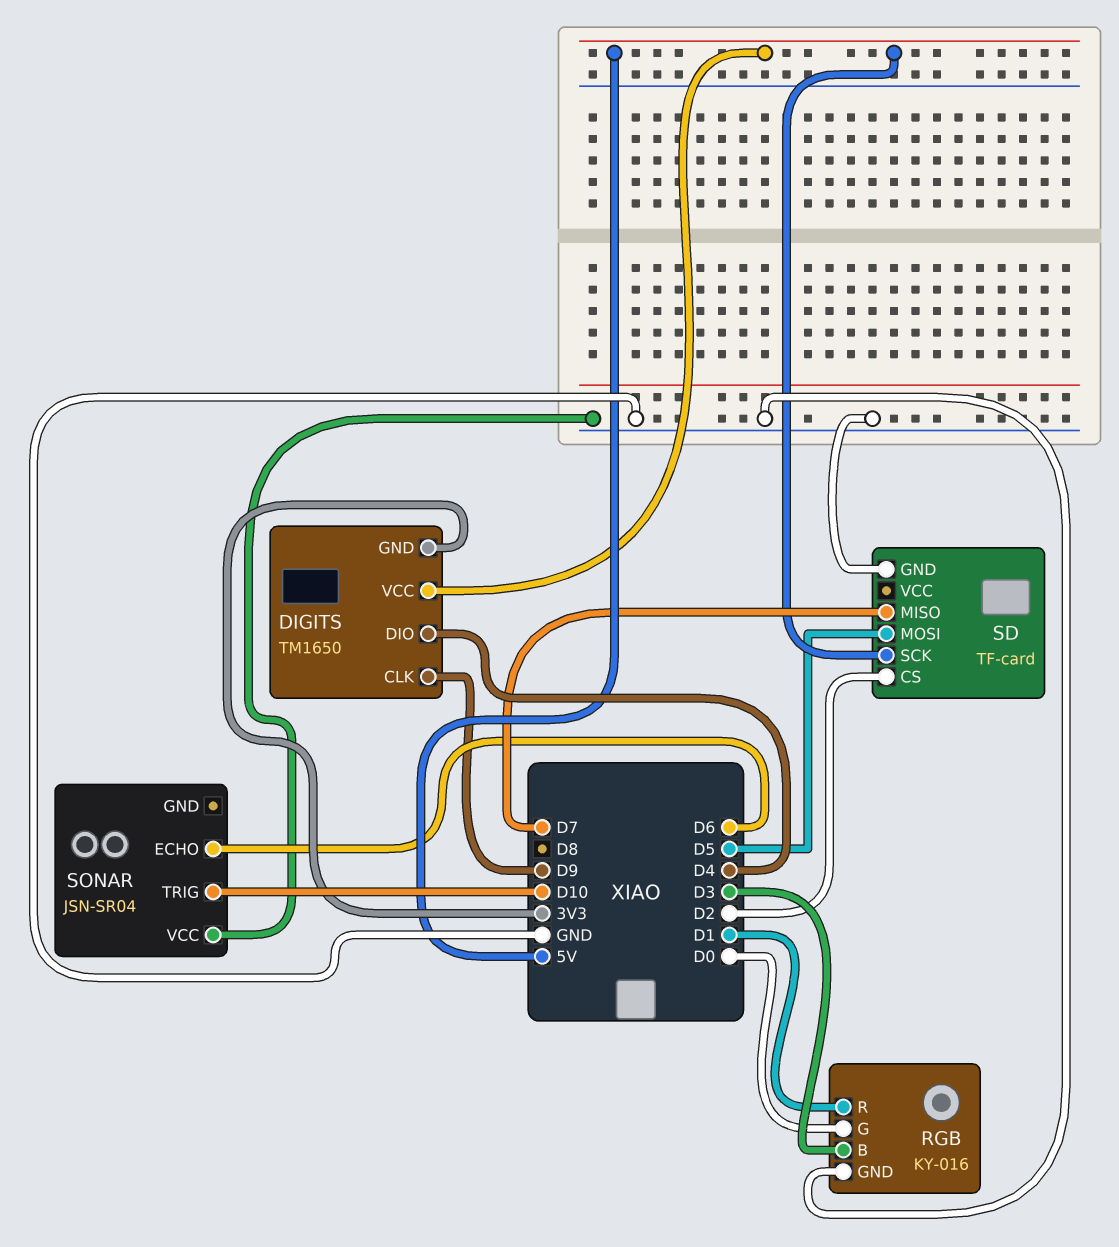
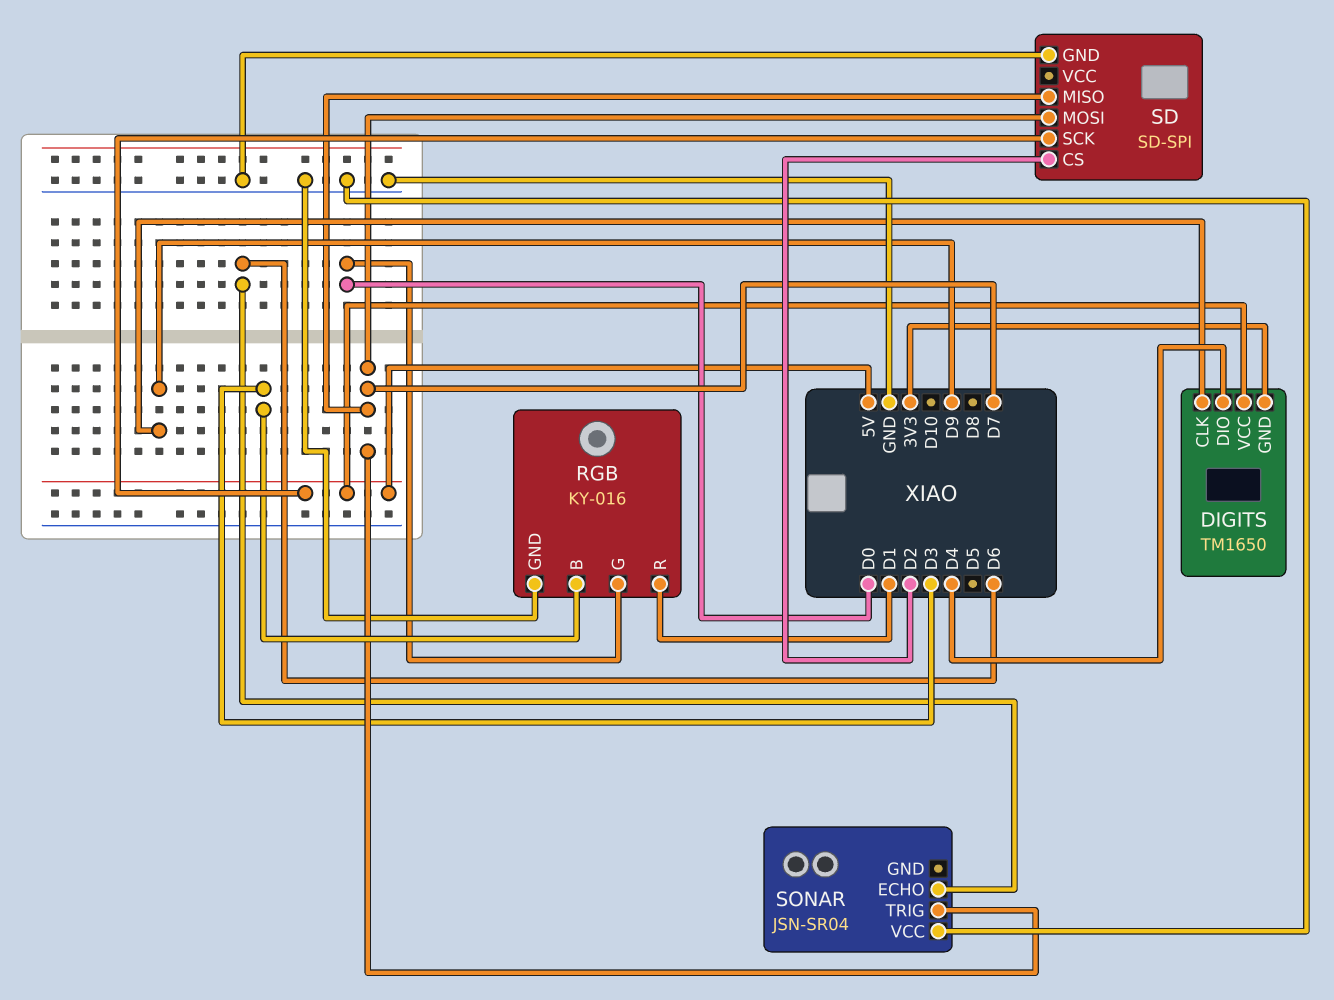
SD: TF-card -> SD-SPI
SD pin MOSI: D5 -> D7
SONAR pin TRIG: D10 -> D7

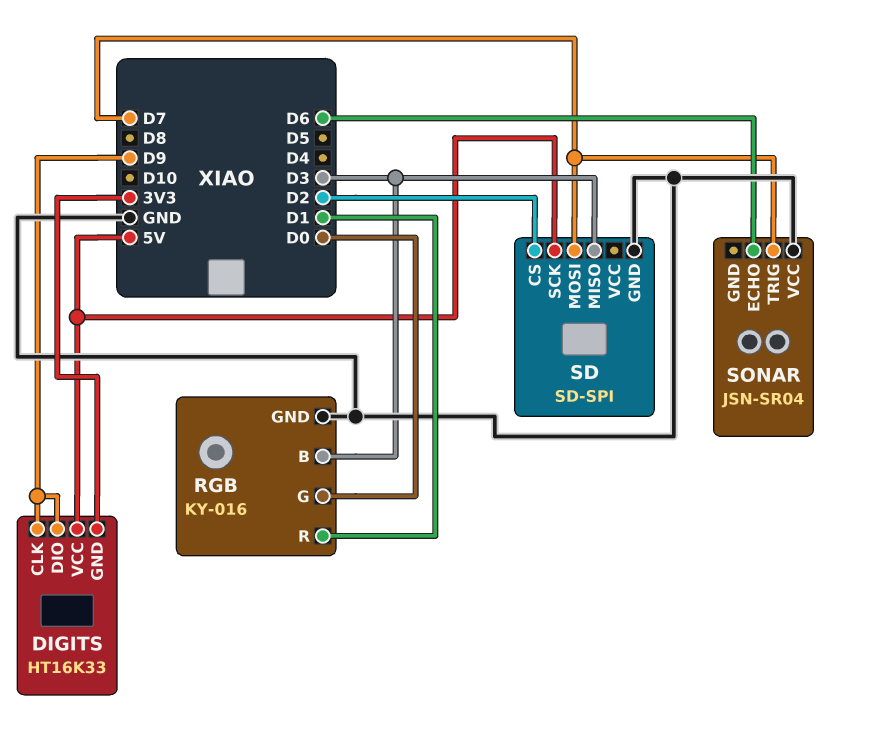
DIGITS: TM1650 -> HT16K33
DIGITS pin DIO: D4 -> D9
SD pin MISO: D7 -> D3

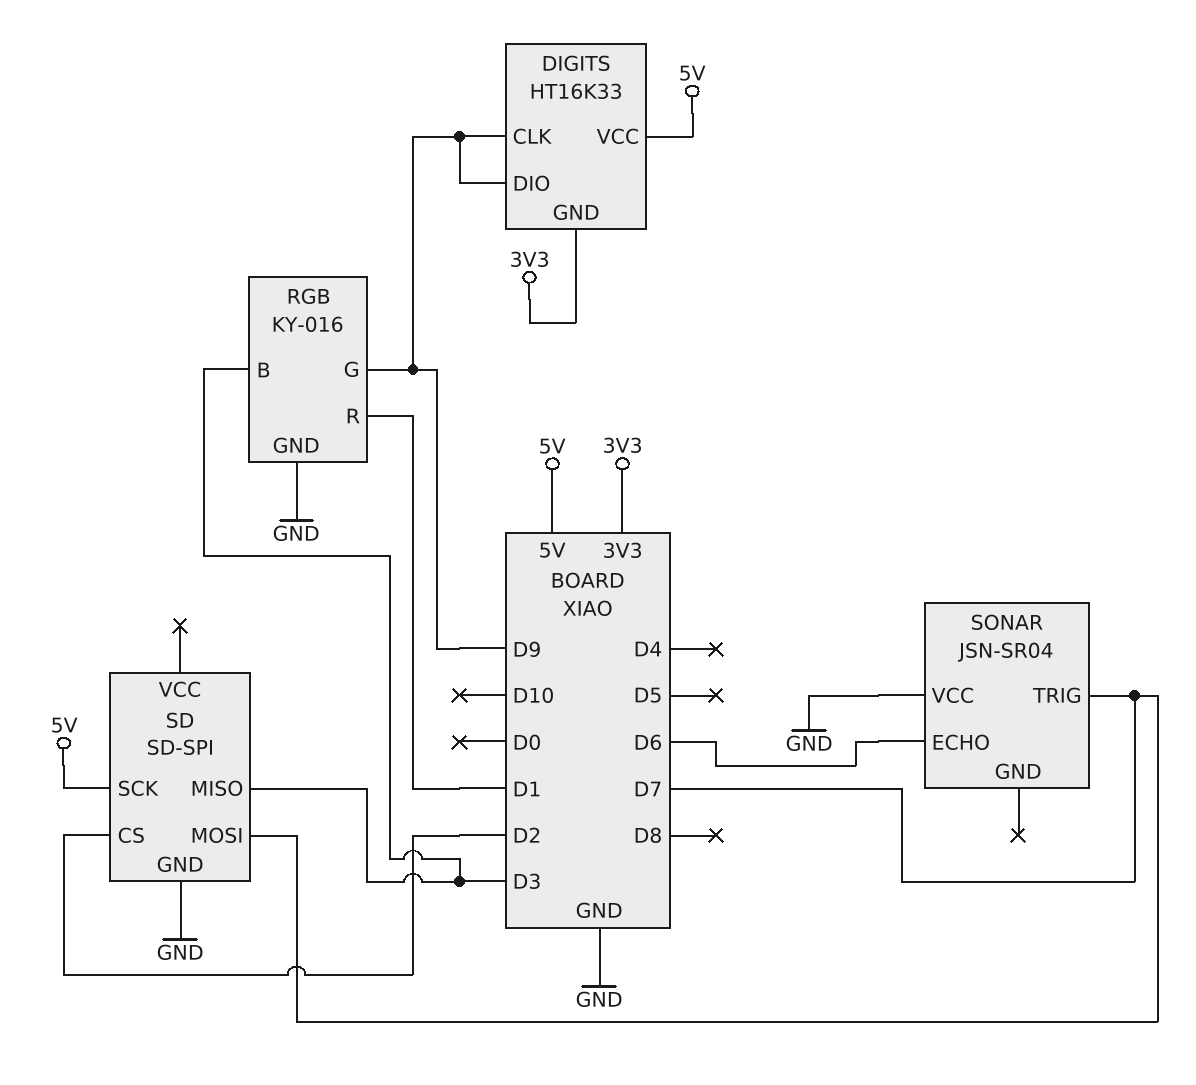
RGB pin G: D0 -> D9

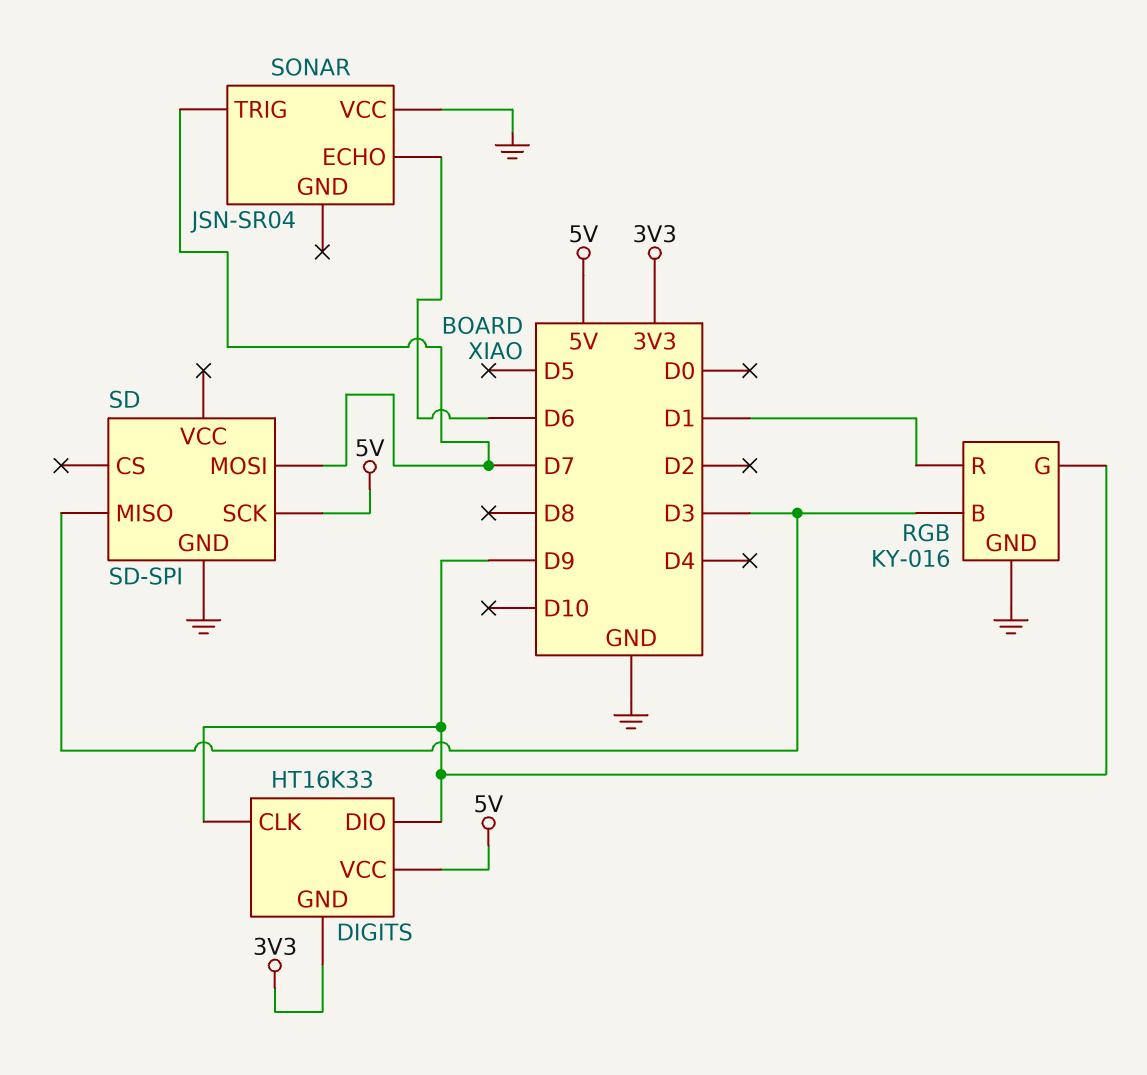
SD pin CS: D2 -> none

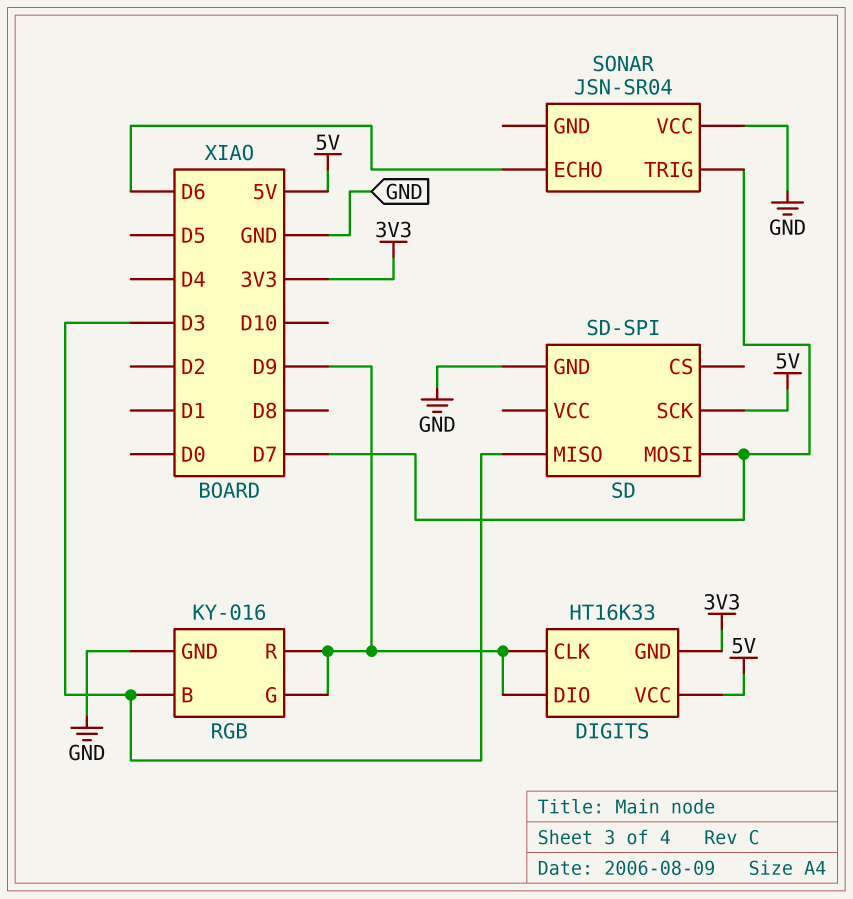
RGB pin R: D1 -> D9

